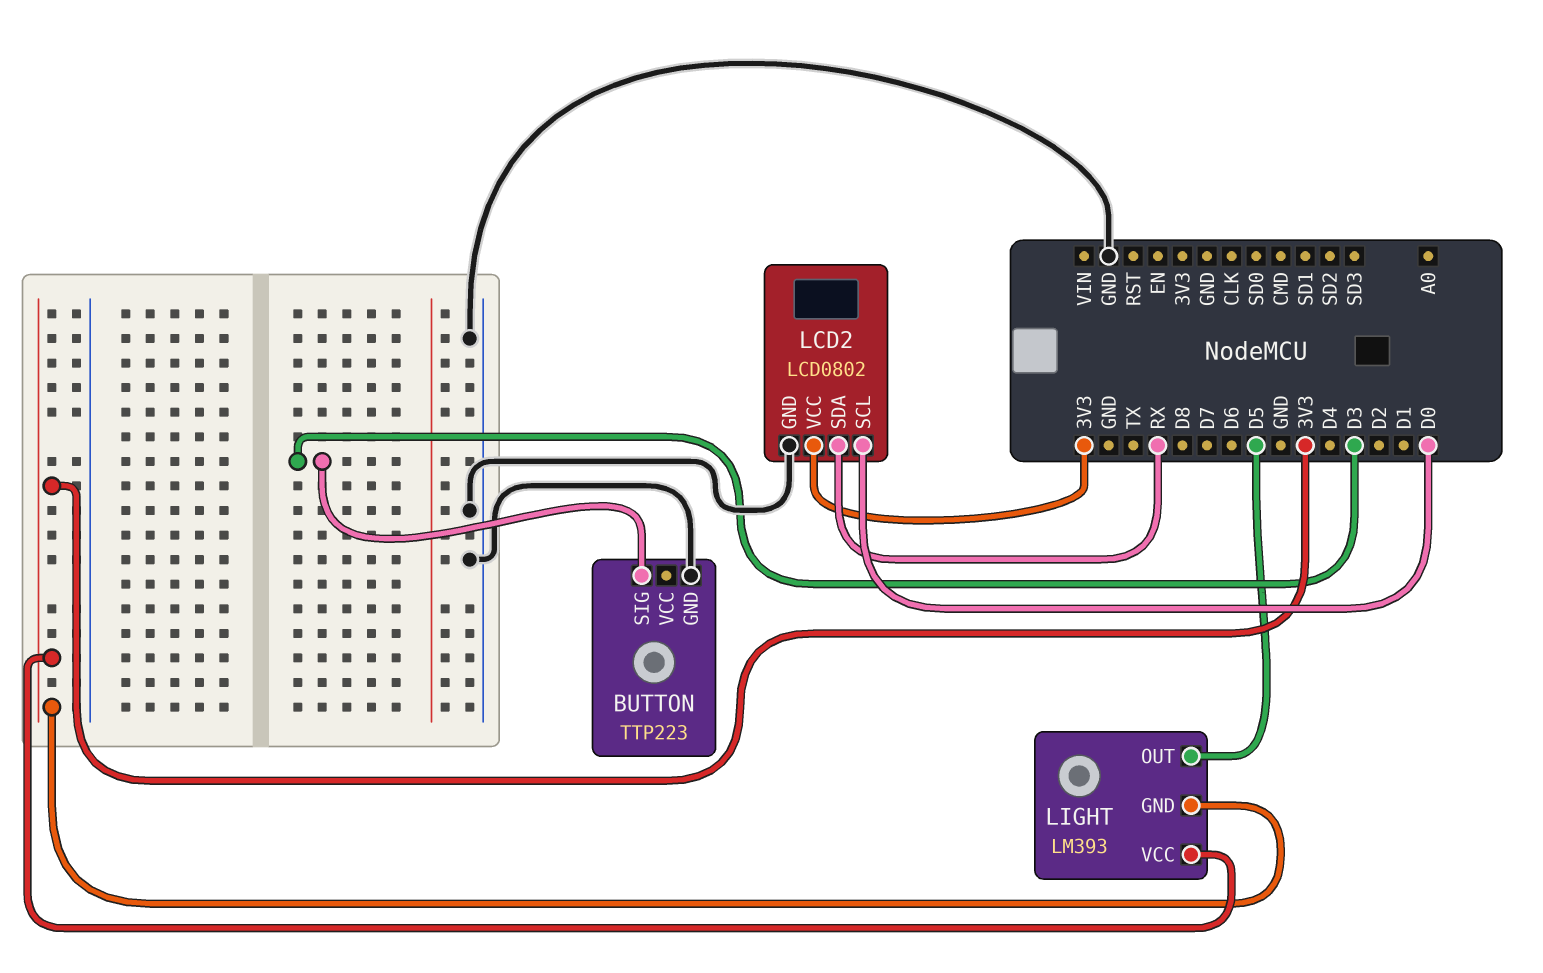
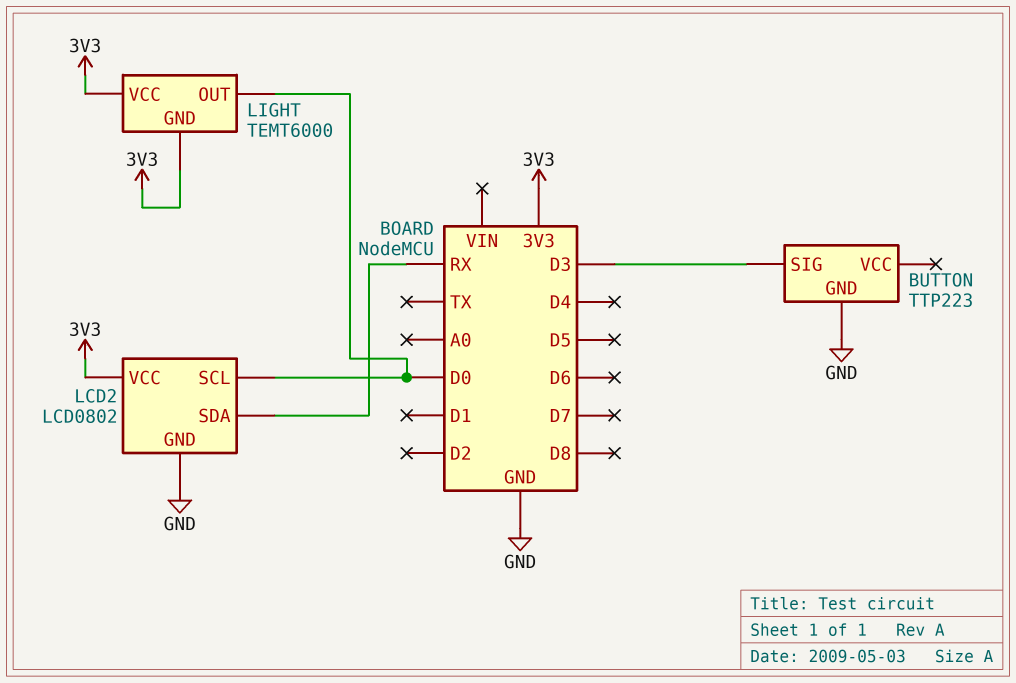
LIGHT: LM393 -> TEMT6000
LIGHT pin OUT: D5 -> D0

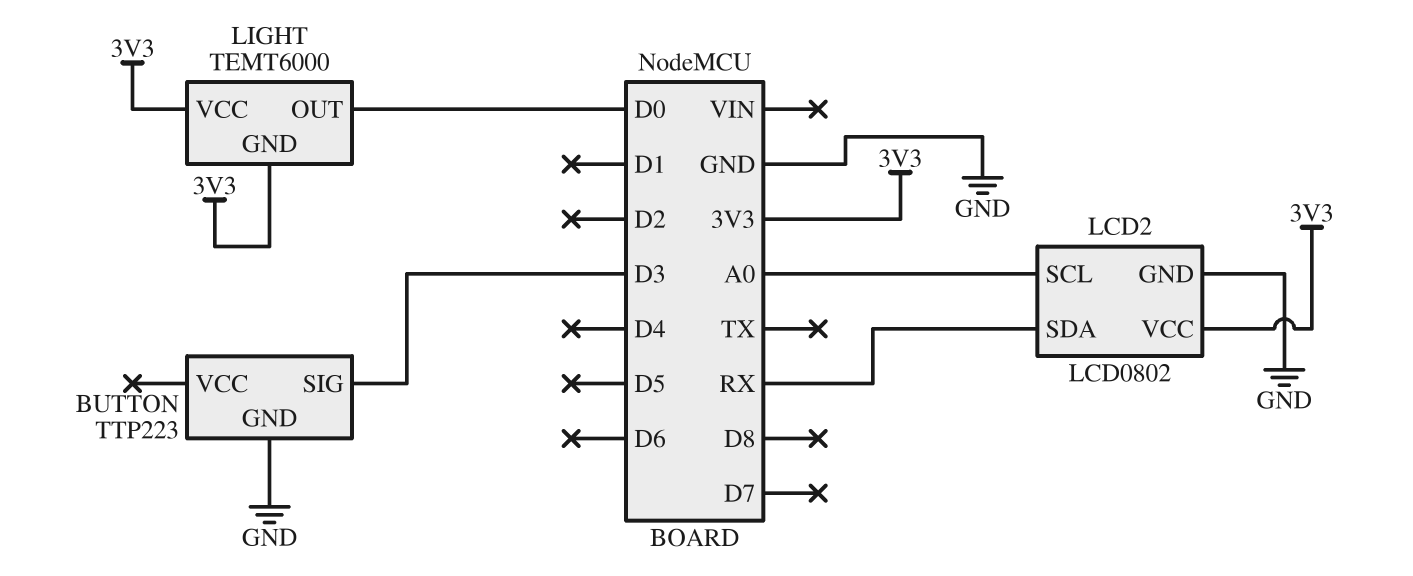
LCD2 pin SCL: D0 -> A0

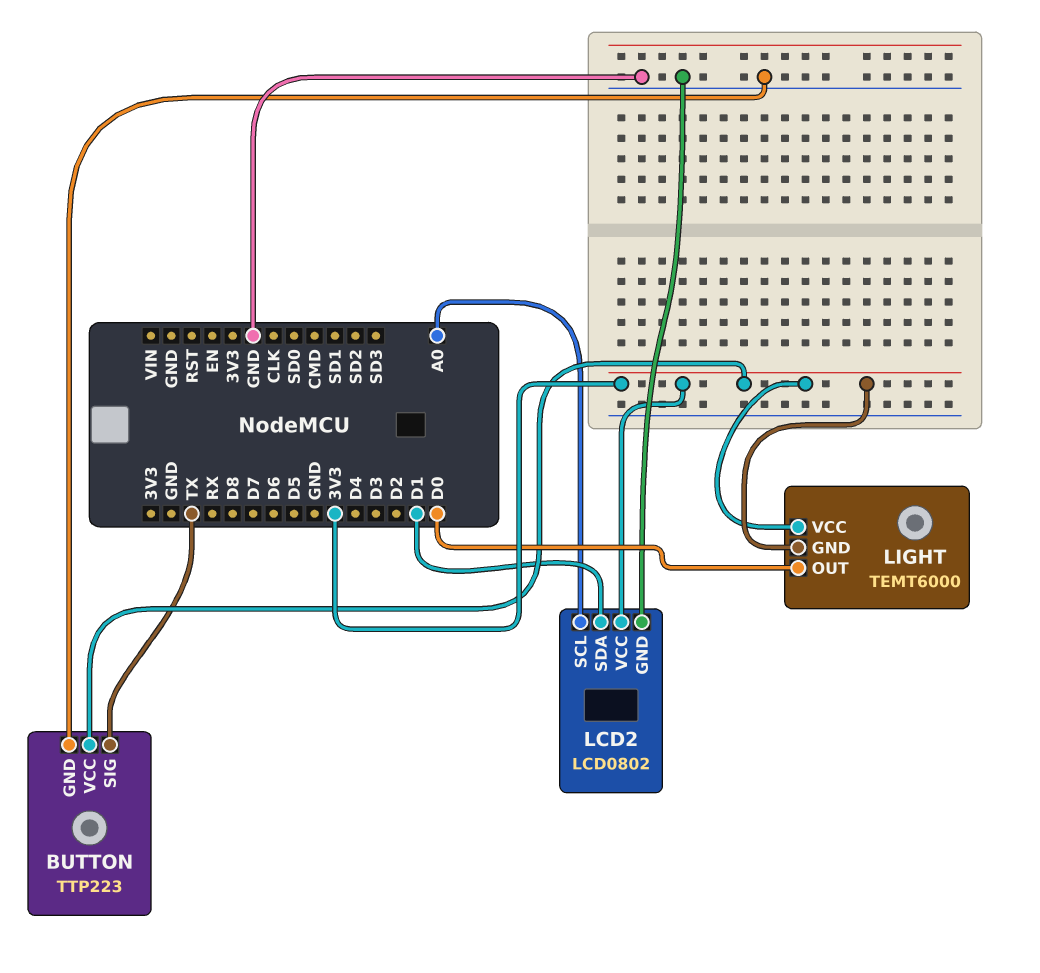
BUTTON pin SIG: D3 -> TX
BUTTON pin VCC: none -> 3V3
LCD2 pin SDA: RX -> D1

